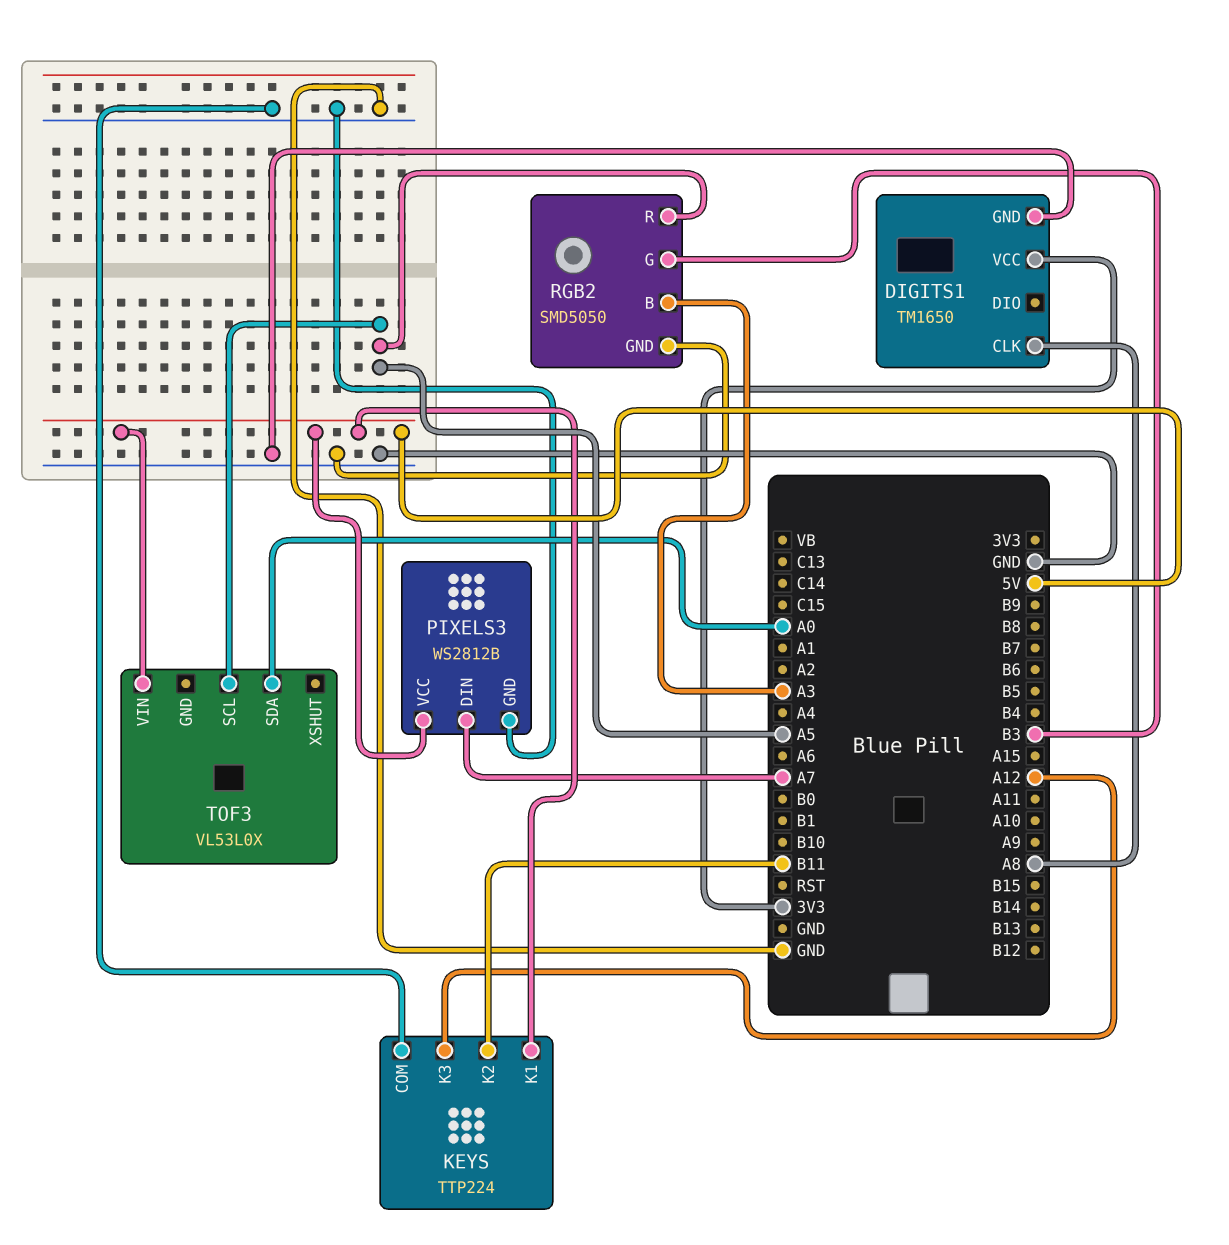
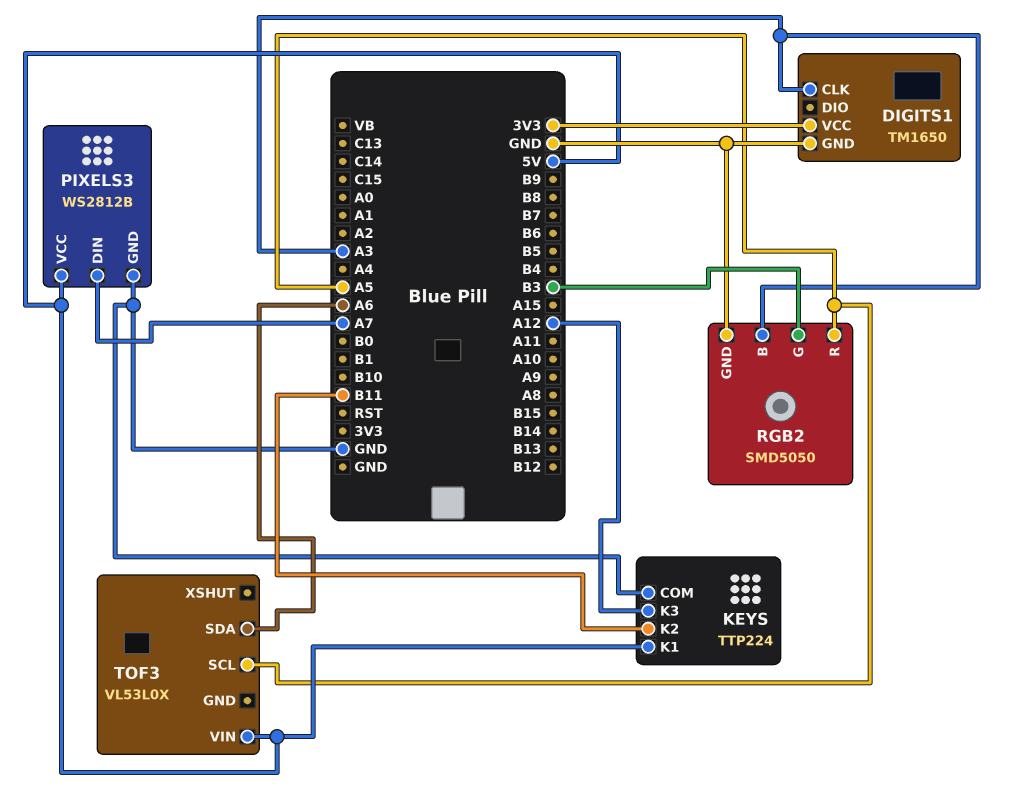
DIGITS1 pin CLK: A8 -> A3
TOF3 pin SDA: A0 -> A6

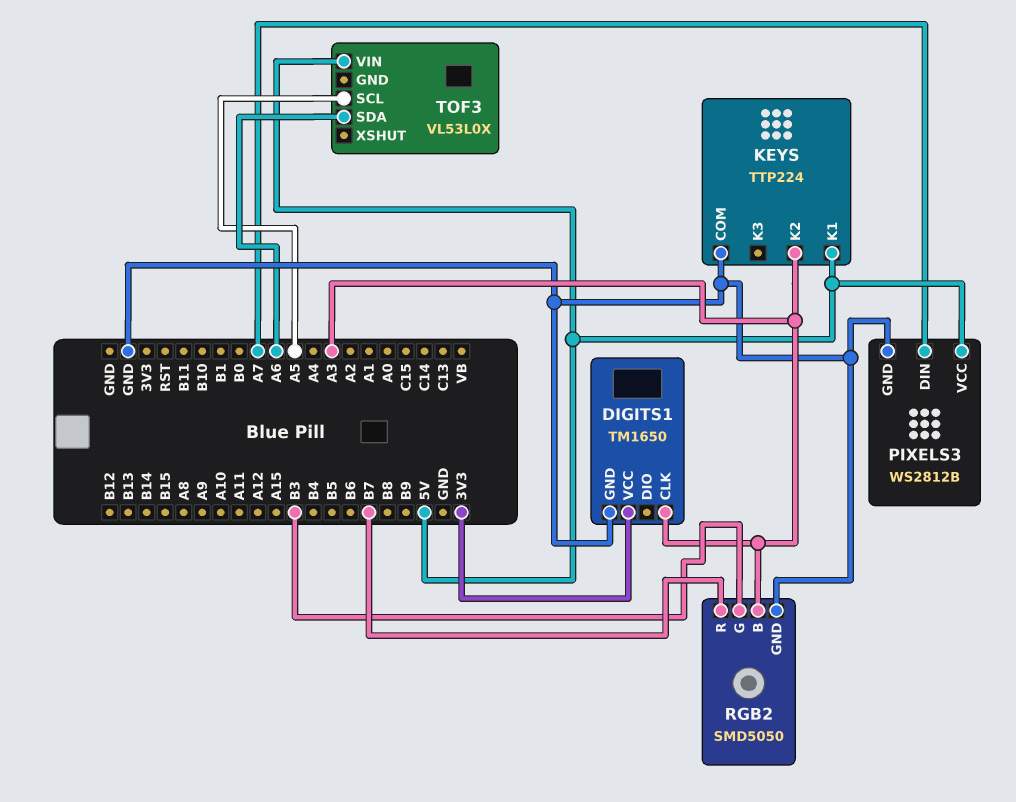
KEYS pin K2: B11 -> A3
KEYS pin K3: A12 -> none
RGB2 pin R: A5 -> B7

